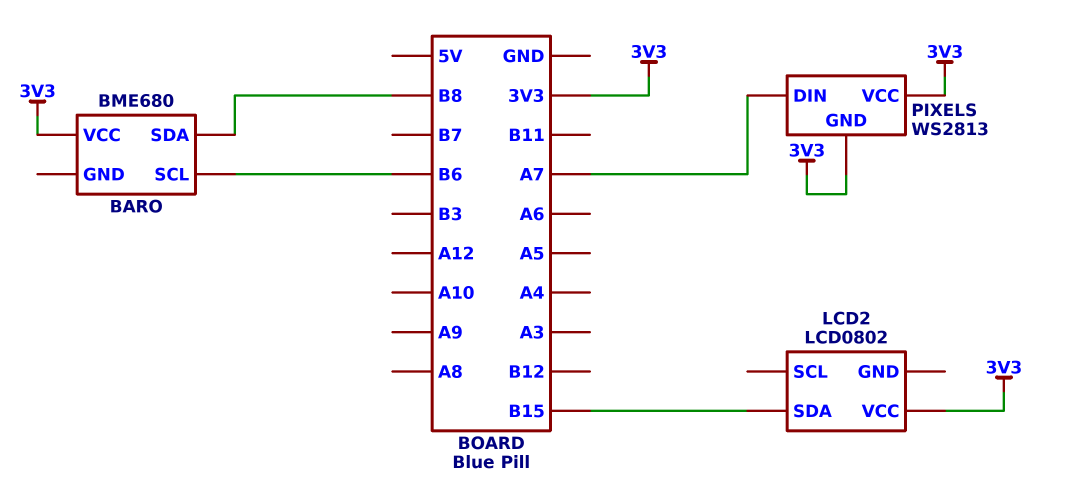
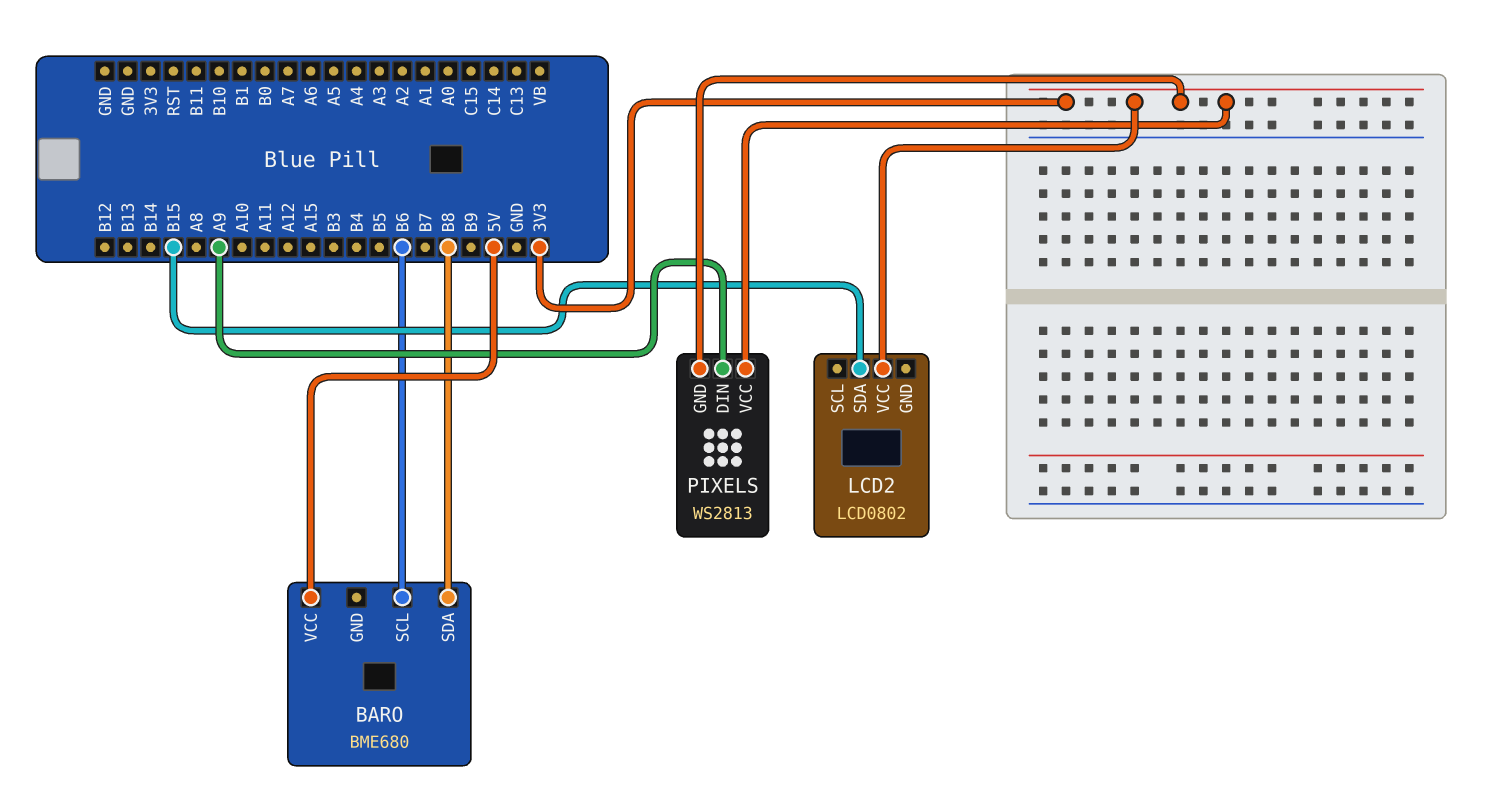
BARO pin VCC: 3V3 -> 5V
PIXELS pin DIN: A7 -> A9

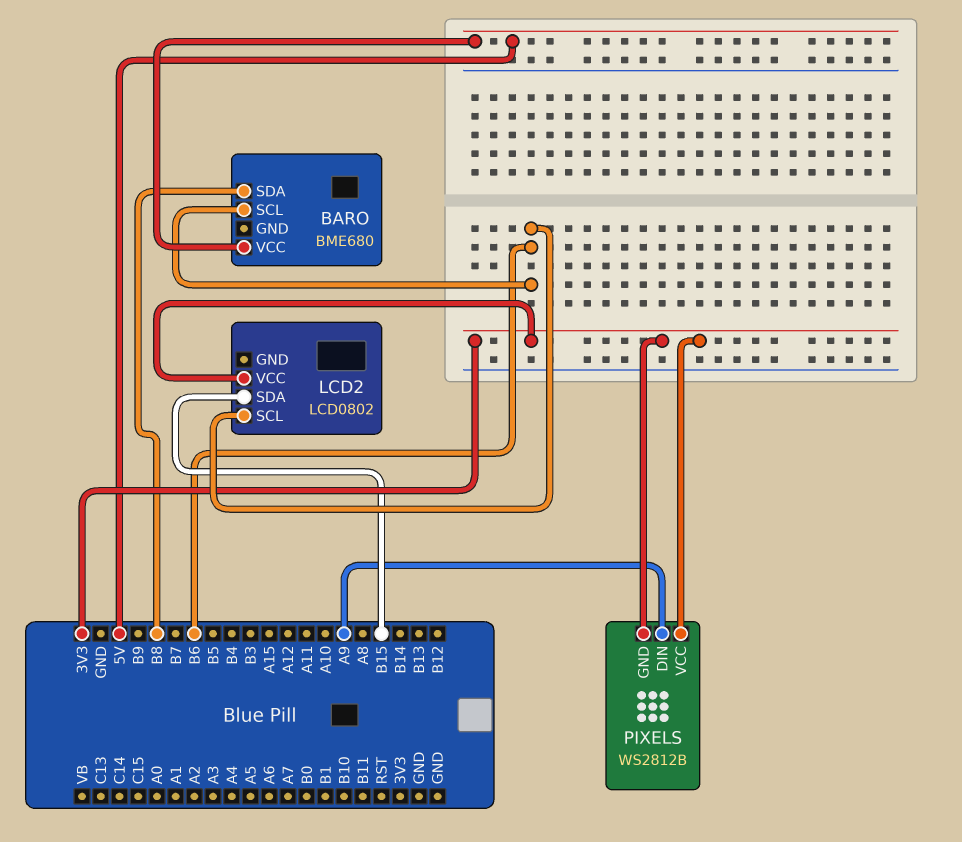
LCD2 pin SCL: none -> B6
PIXELS: WS2813 -> WS2812B

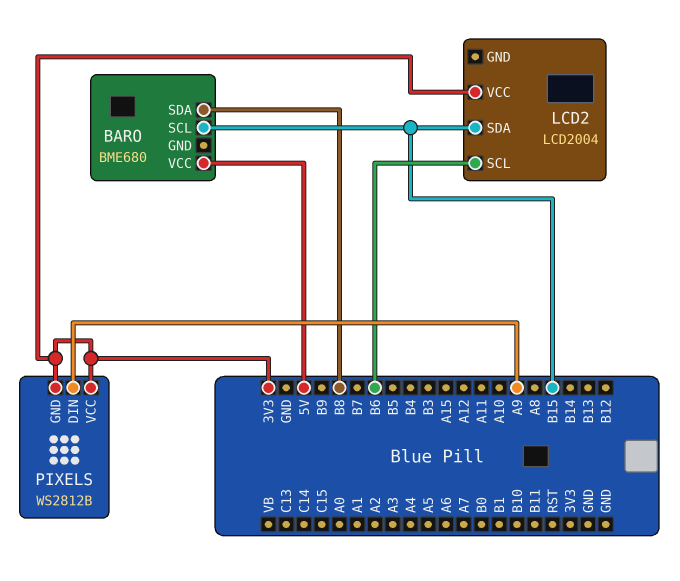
BARO pin SCL: B6 -> B15
LCD2: LCD0802 -> LCD2004

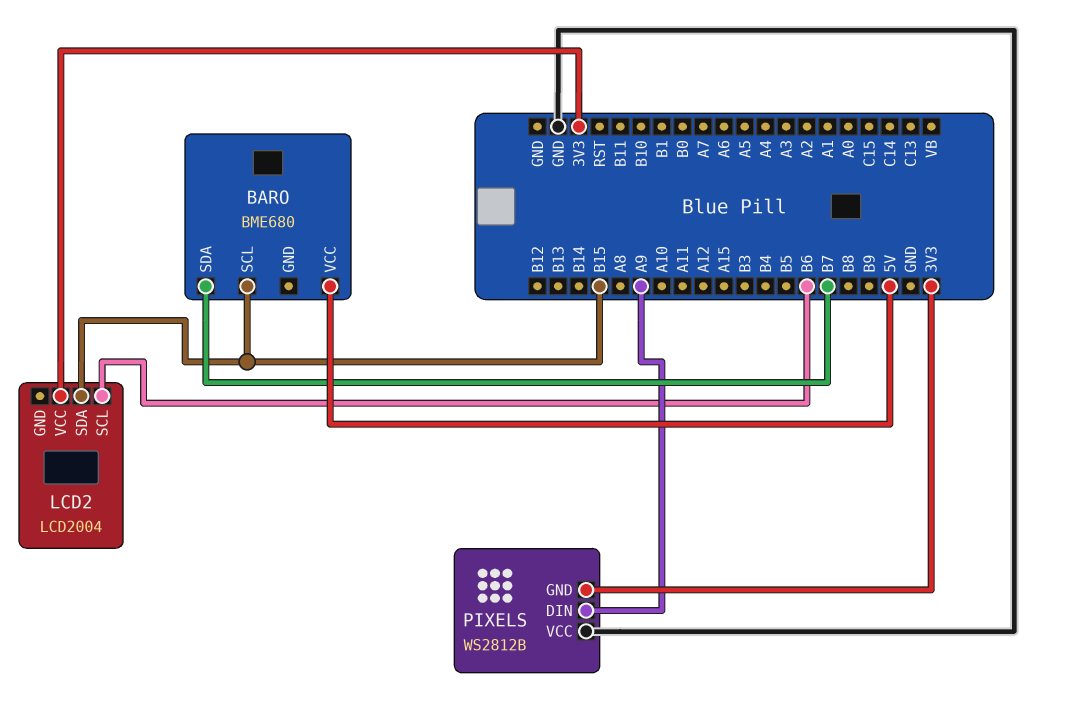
BARO pin SDA: B8 -> B7
PIXELS pin VCC: 3V3 -> GND

